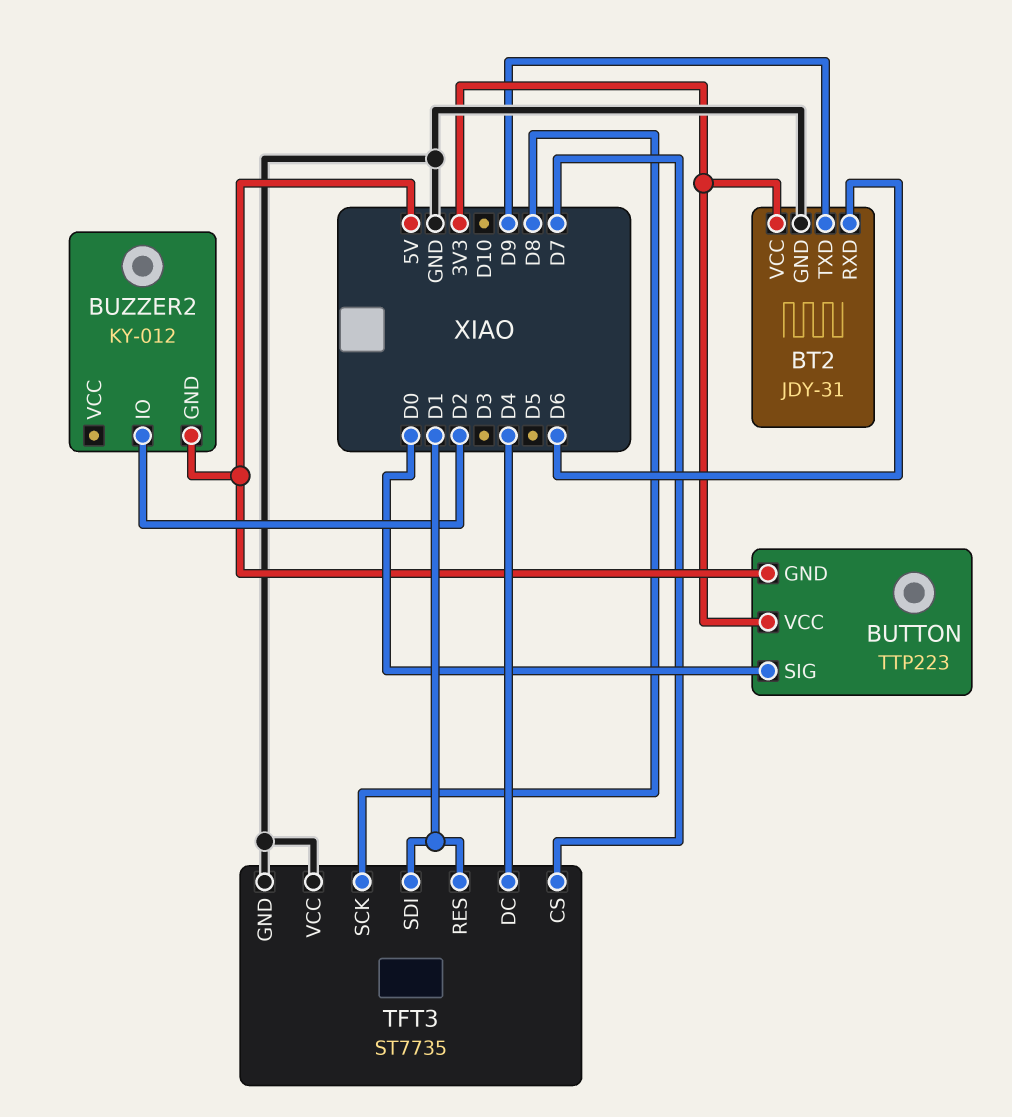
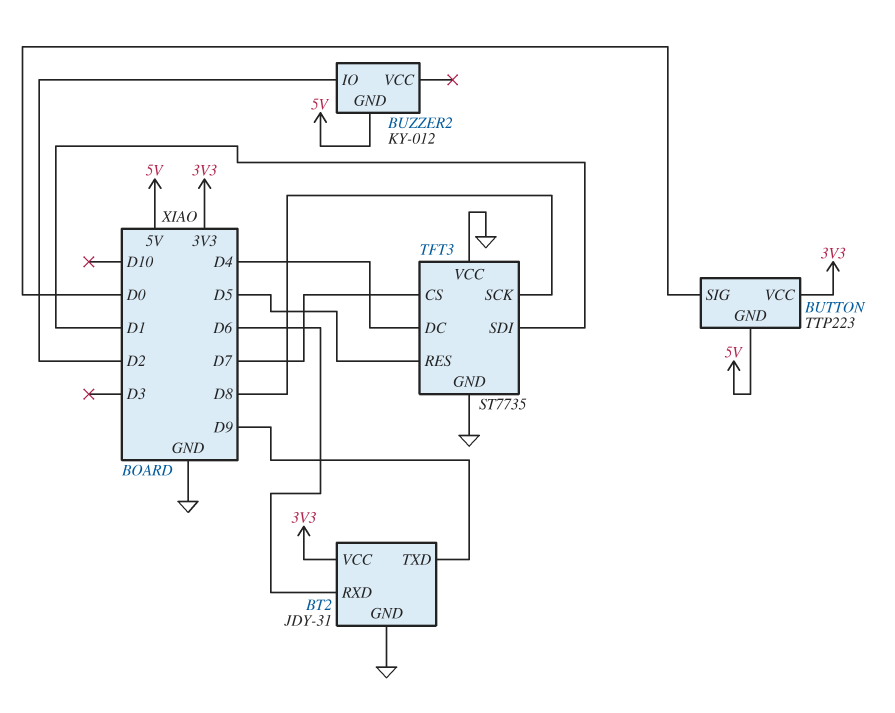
TFT3 pin RES: D1 -> D5

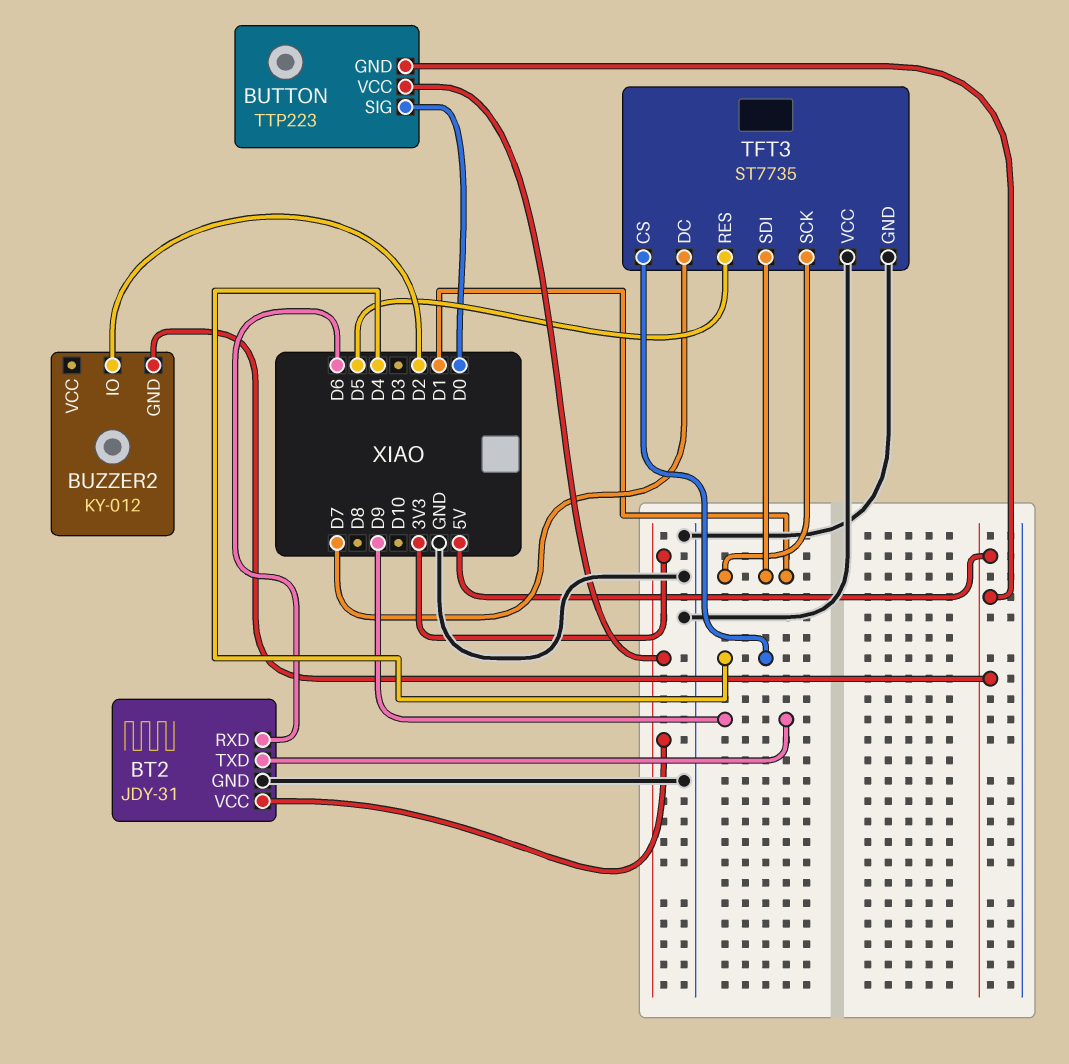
TFT3 pin CS: D7 -> D4
TFT3 pin DC: D4 -> D7
TFT3 pin SCK: D8 -> D1

